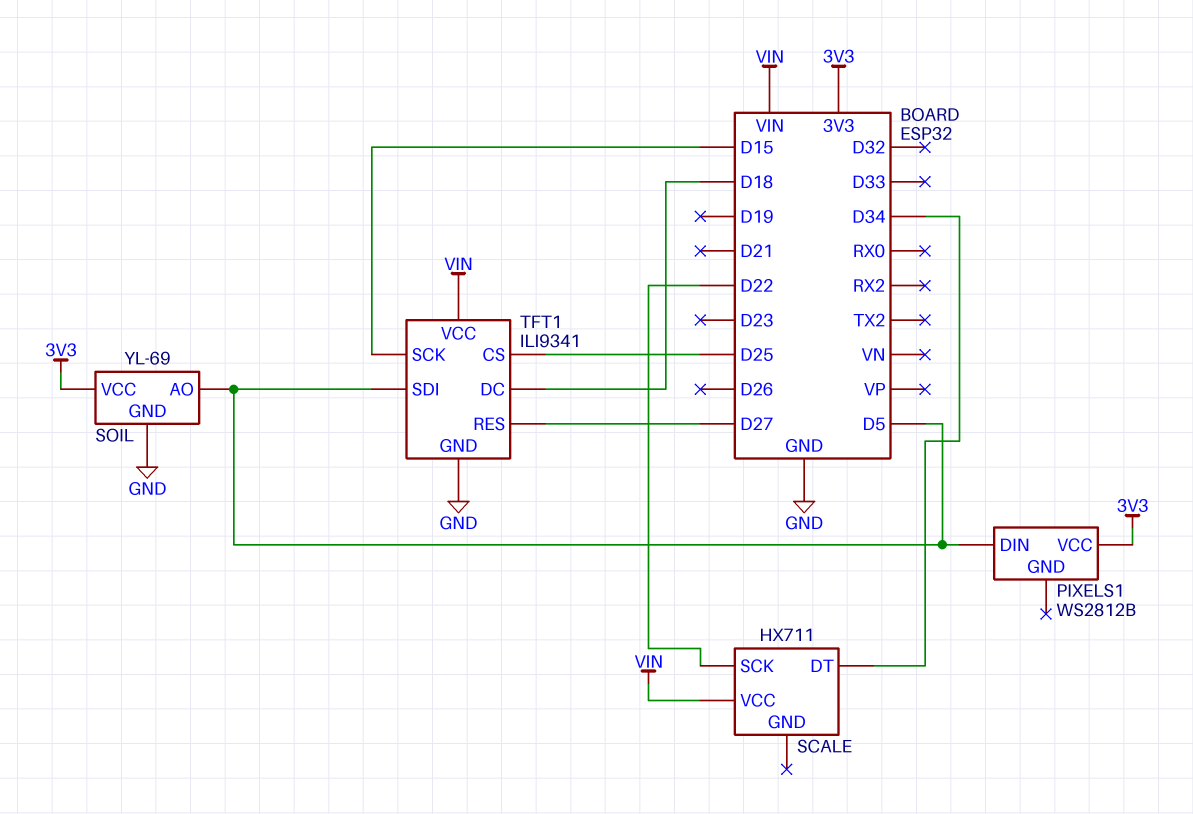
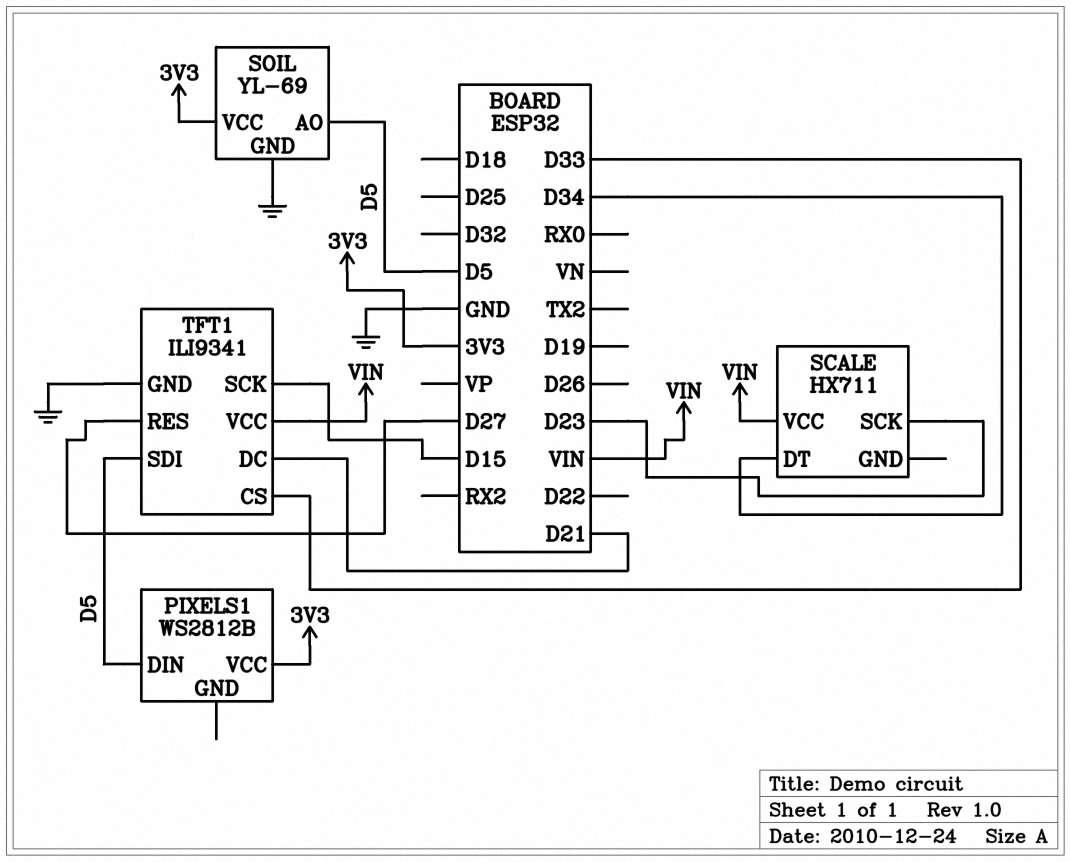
SCALE pin SCK: D22 -> D23
TFT1 pin CS: D25 -> D33
TFT1 pin DC: D18 -> D21

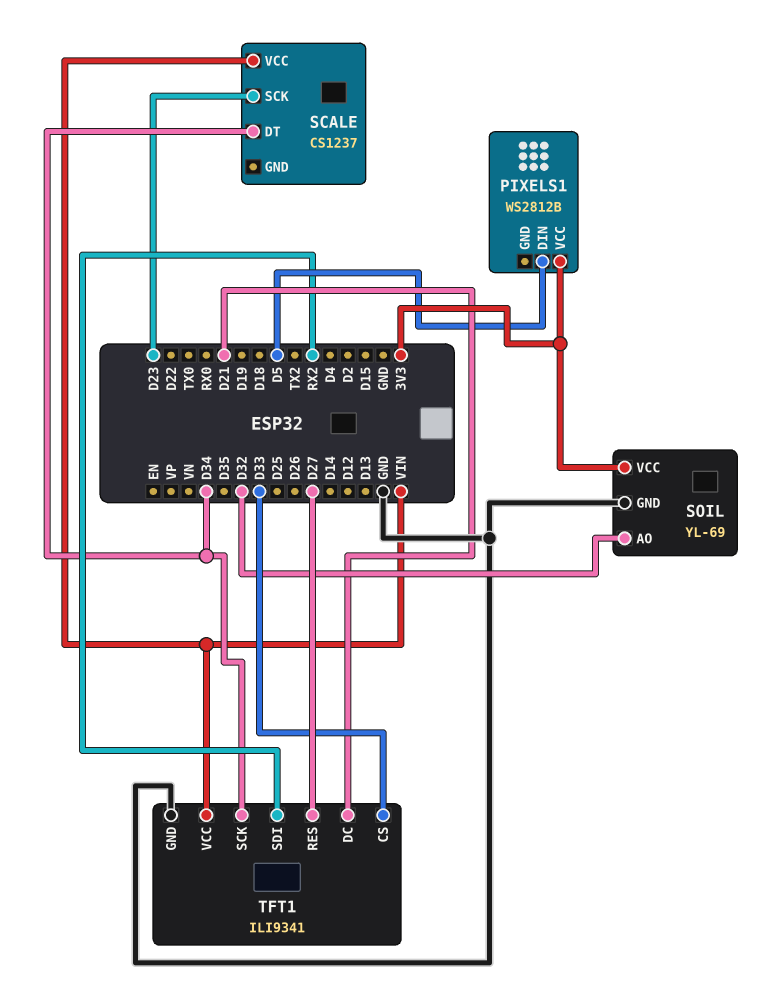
SCALE: HX711 -> CS1237
SOIL pin AO: D5 -> D32
TFT1 pin SCK: D15 -> D34
TFT1 pin SDI: D5 -> RX2

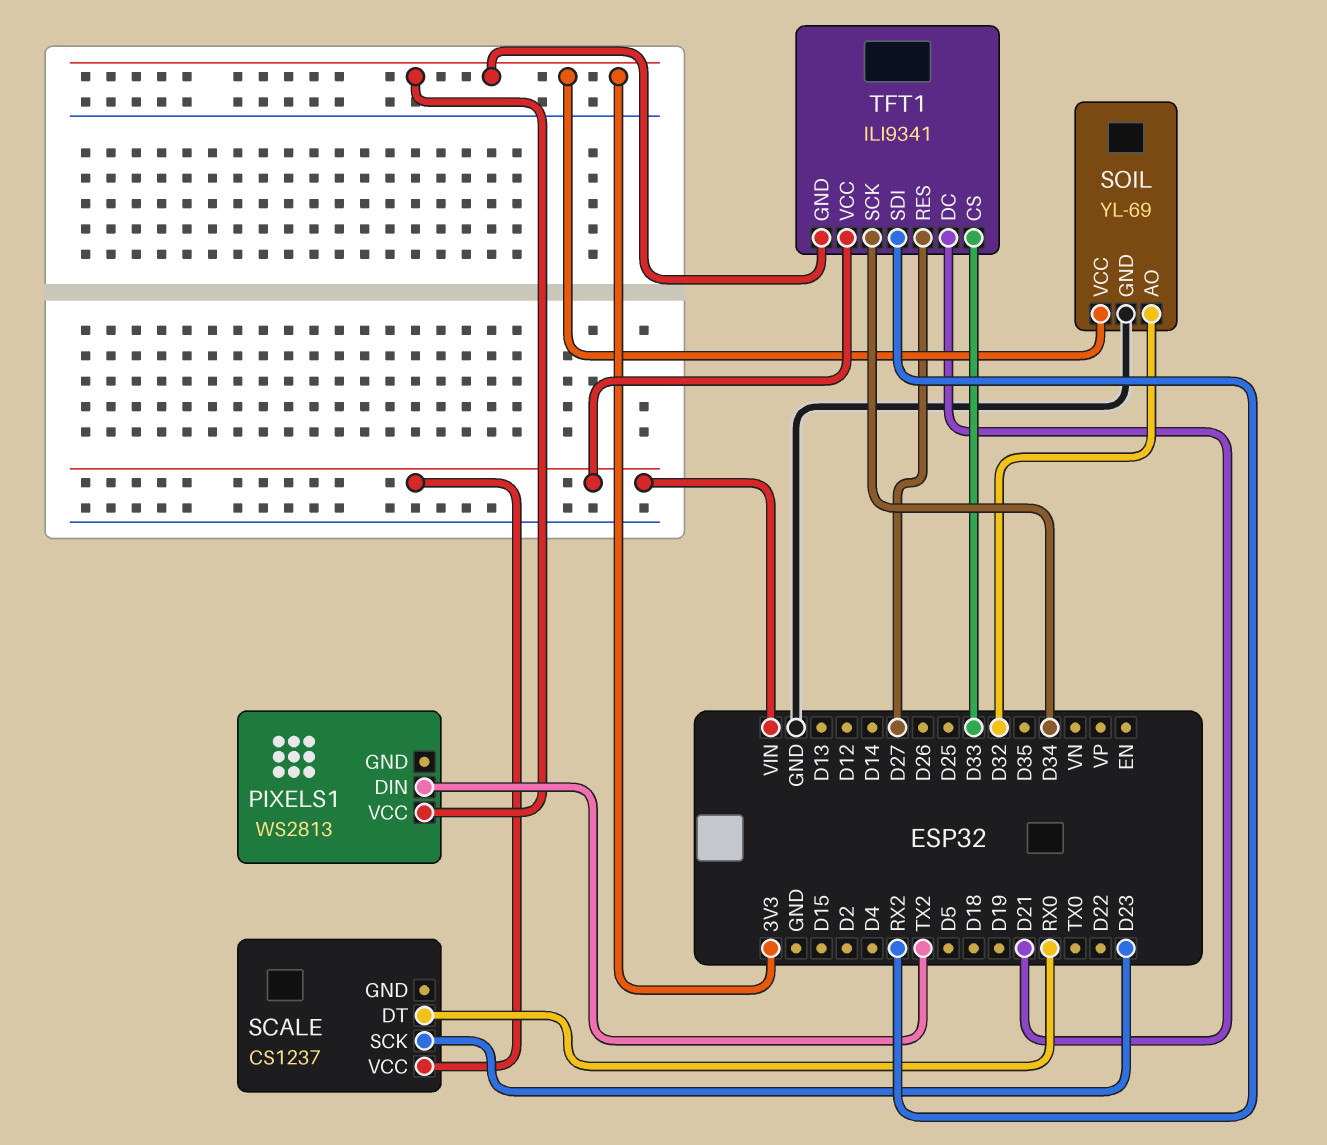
PIXELS1: WS2812B -> WS2813
PIXELS1 pin DIN: D5 -> TX2
SCALE pin DT: D34 -> RX0
TFT1 pin GND: GND -> 3V3

